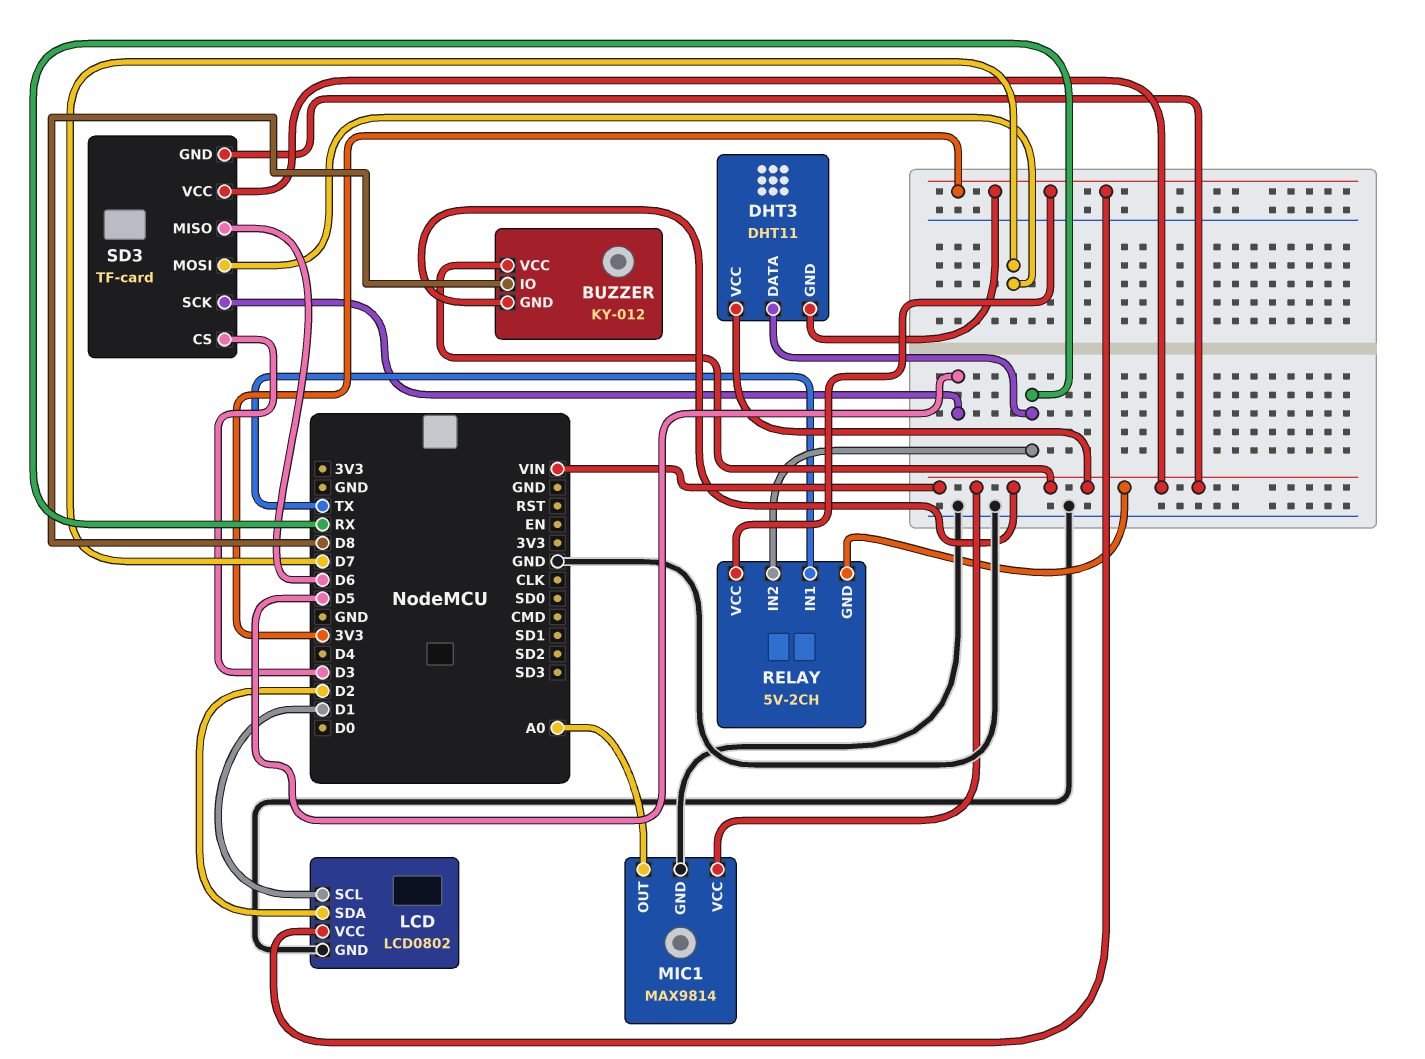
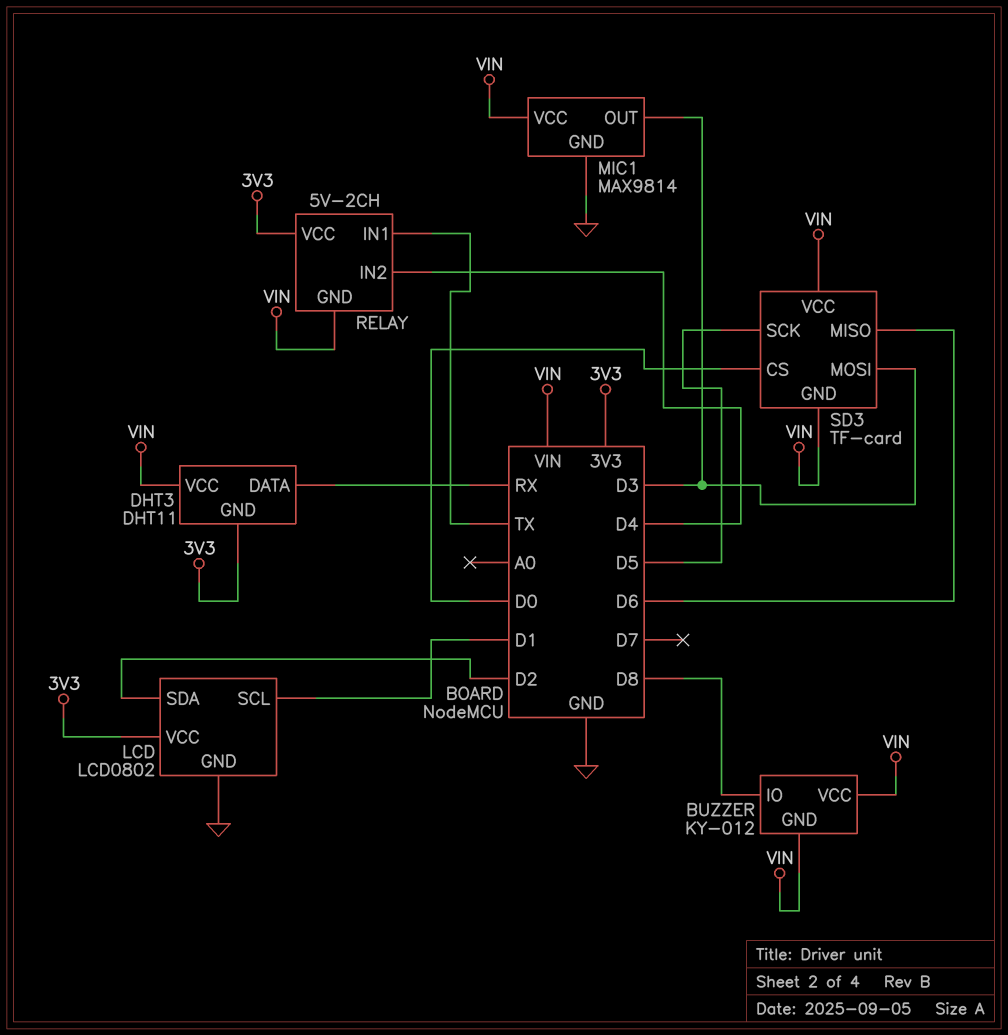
MIC1 pin OUT: A0 -> D3
RELAY pin IN2: RX -> D4
SD3 pin CS: D3 -> D0
SD3 pin MOSI: D7 -> D3

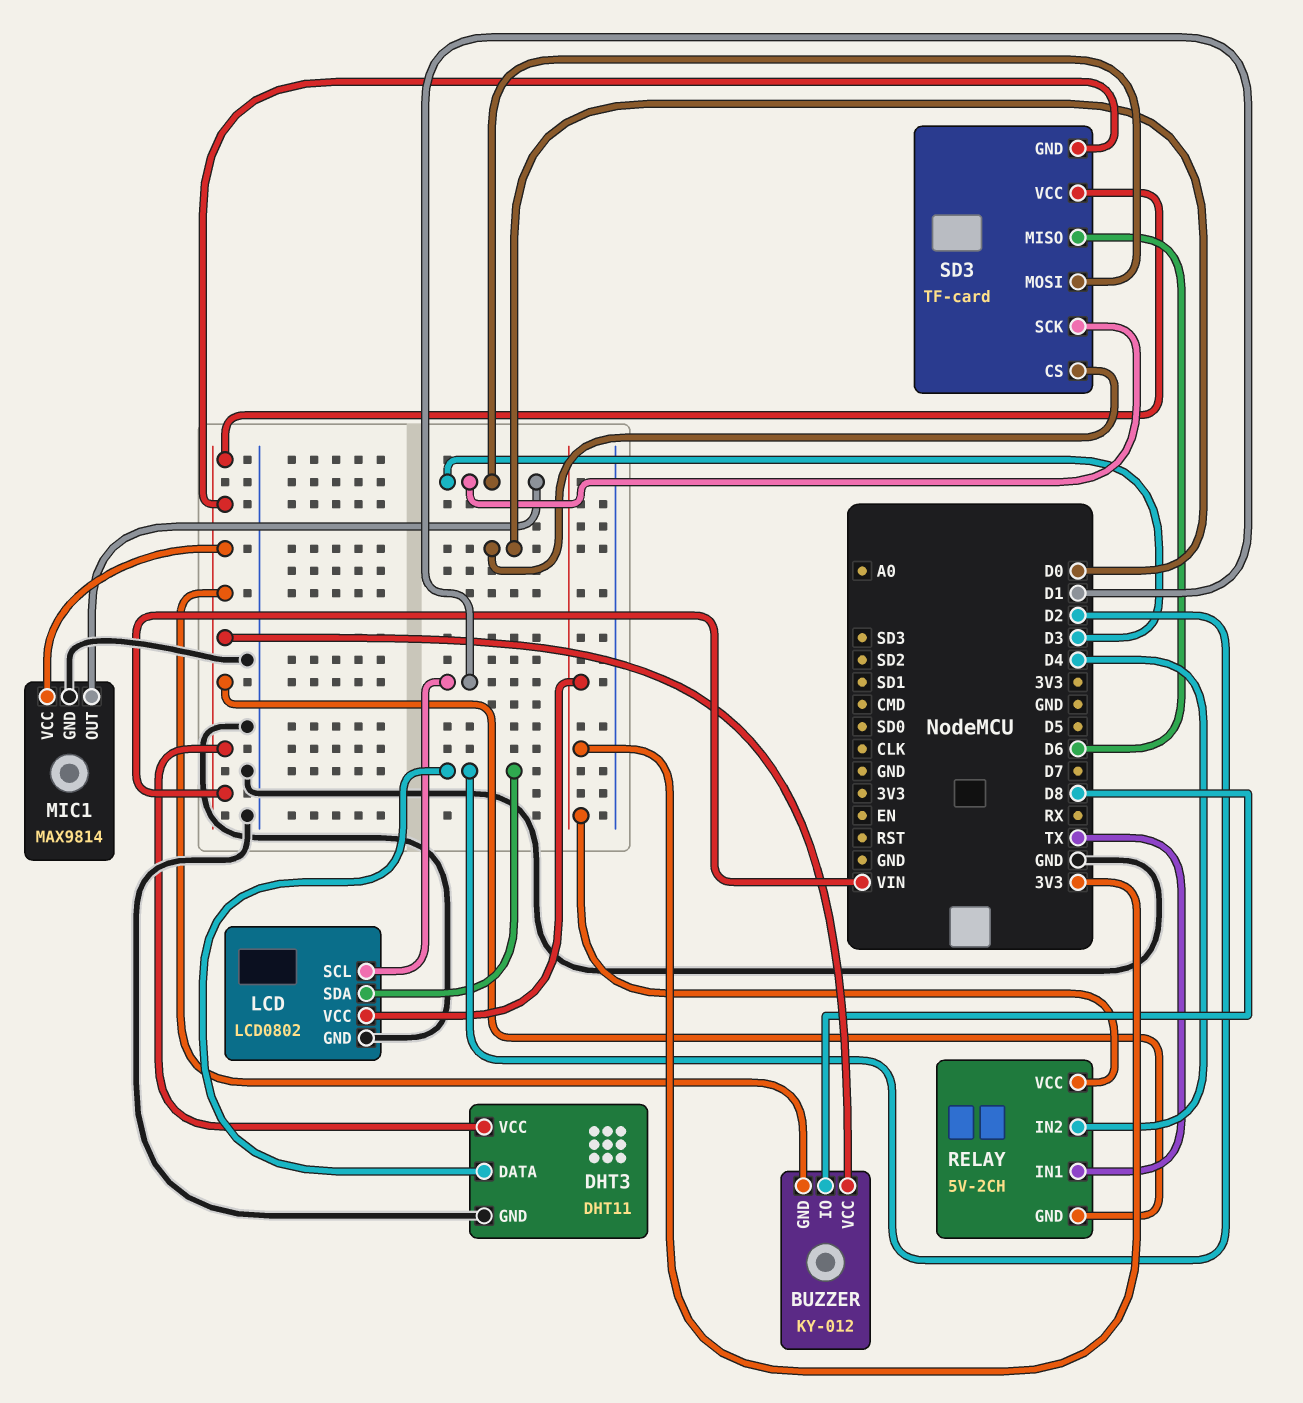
DHT3 pin DATA: RX -> D2
DHT3 pin GND: 3V3 -> GND
SD3 pin SCK: D5 -> D3

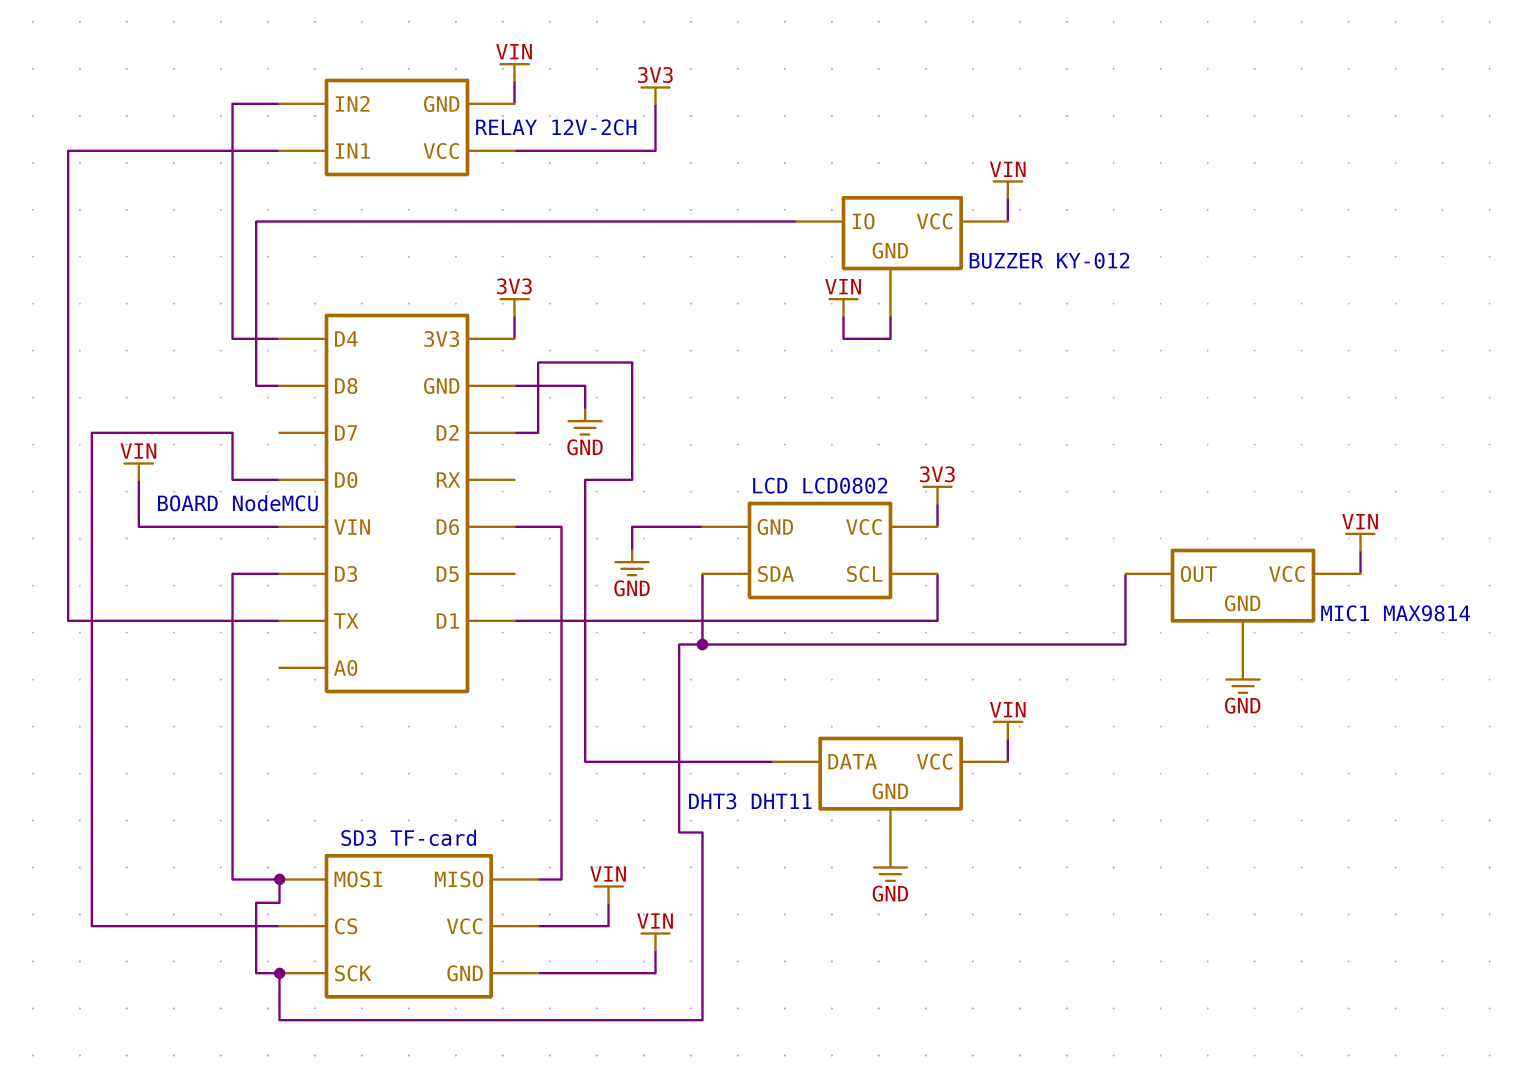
LCD pin SDA: D2 -> D3
RELAY: 5V-2CH -> 12V-2CH

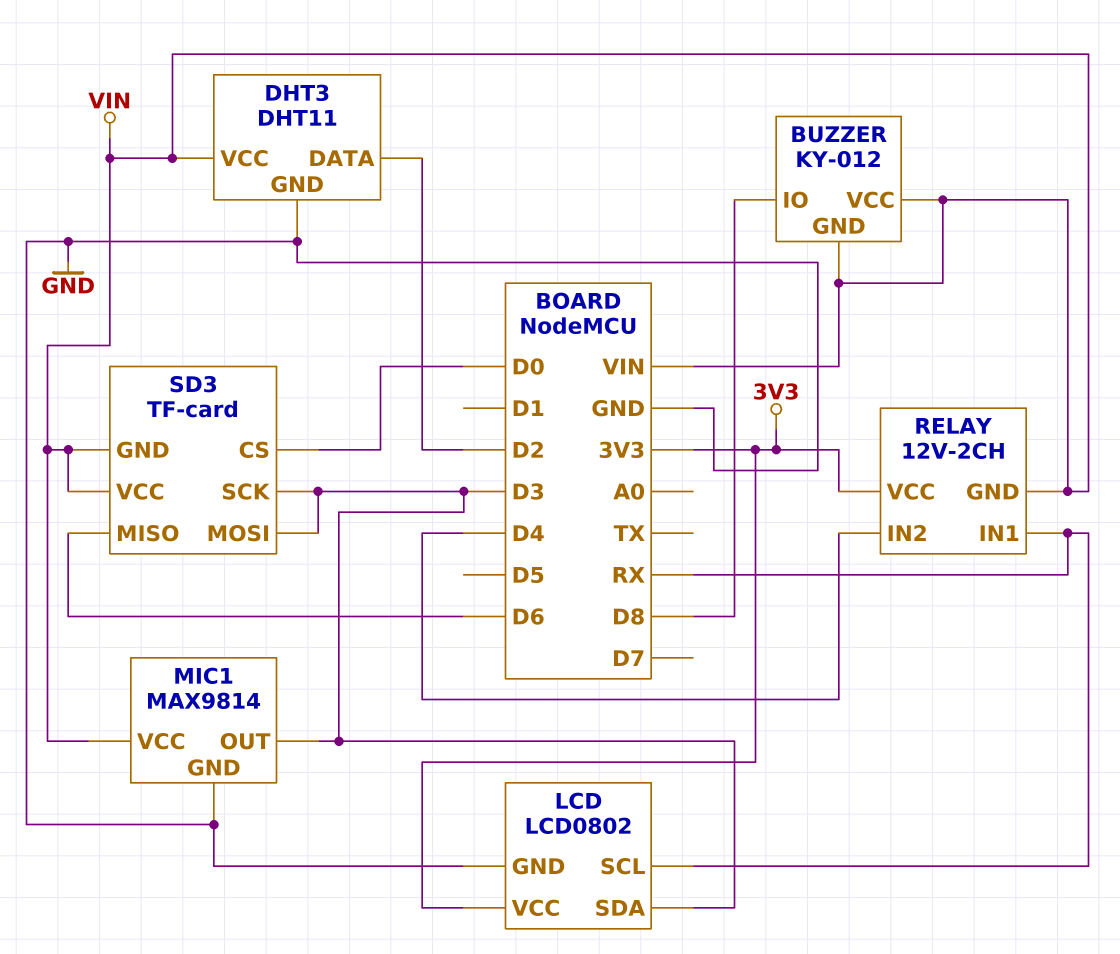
LCD pin SCL: D1 -> RX
RELAY pin IN1: TX -> RX

